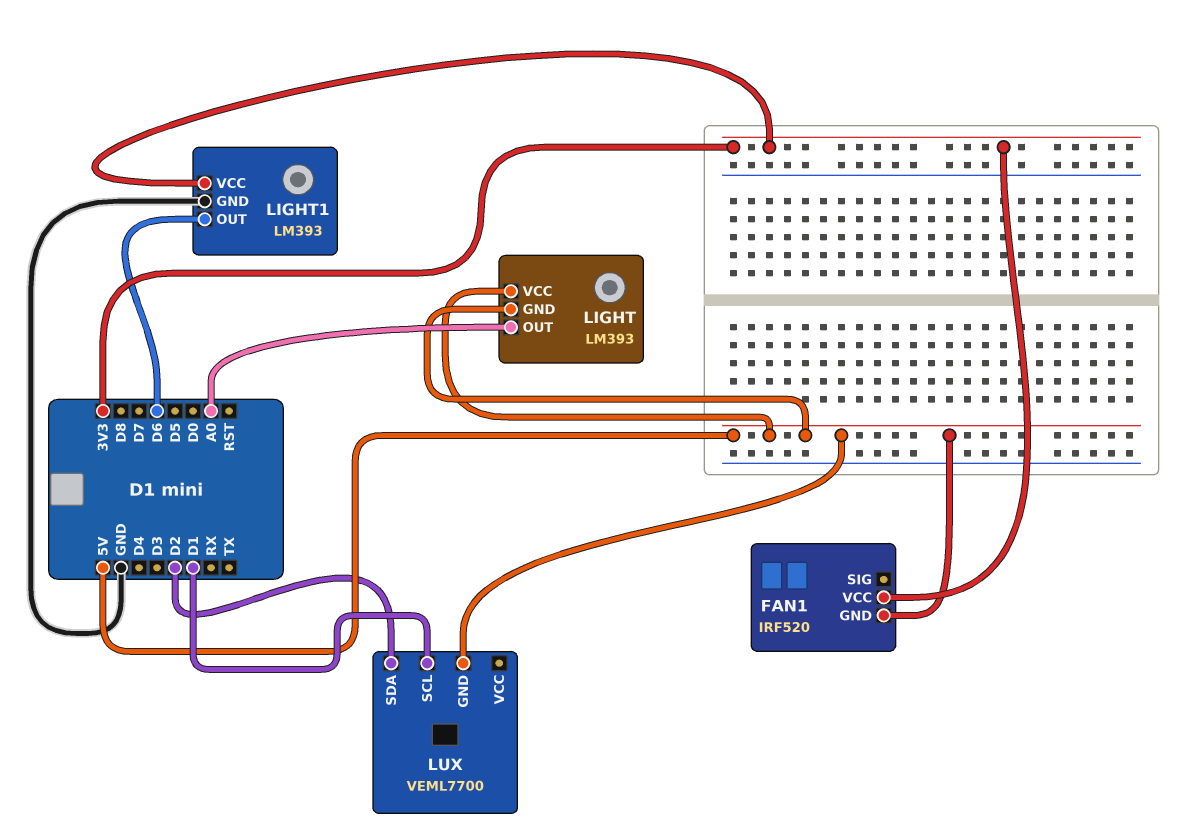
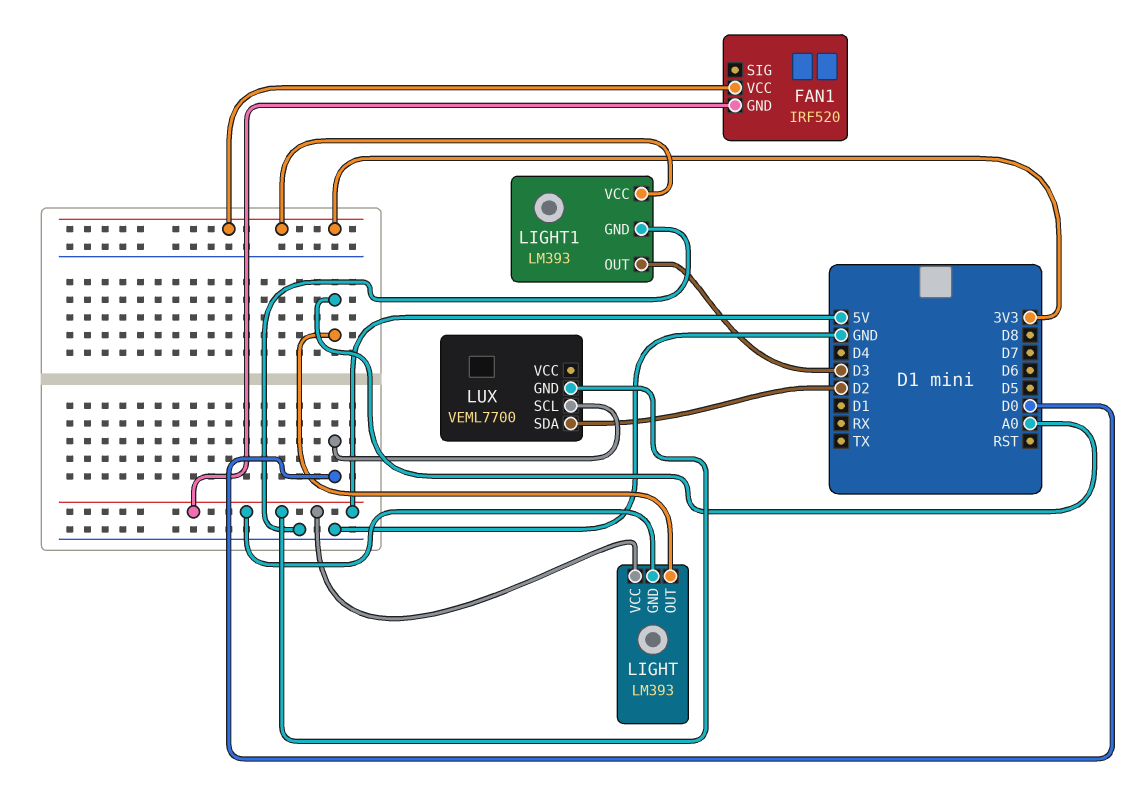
LIGHT1 pin OUT: D6 -> D3
LUX pin SCL: D1 -> D0

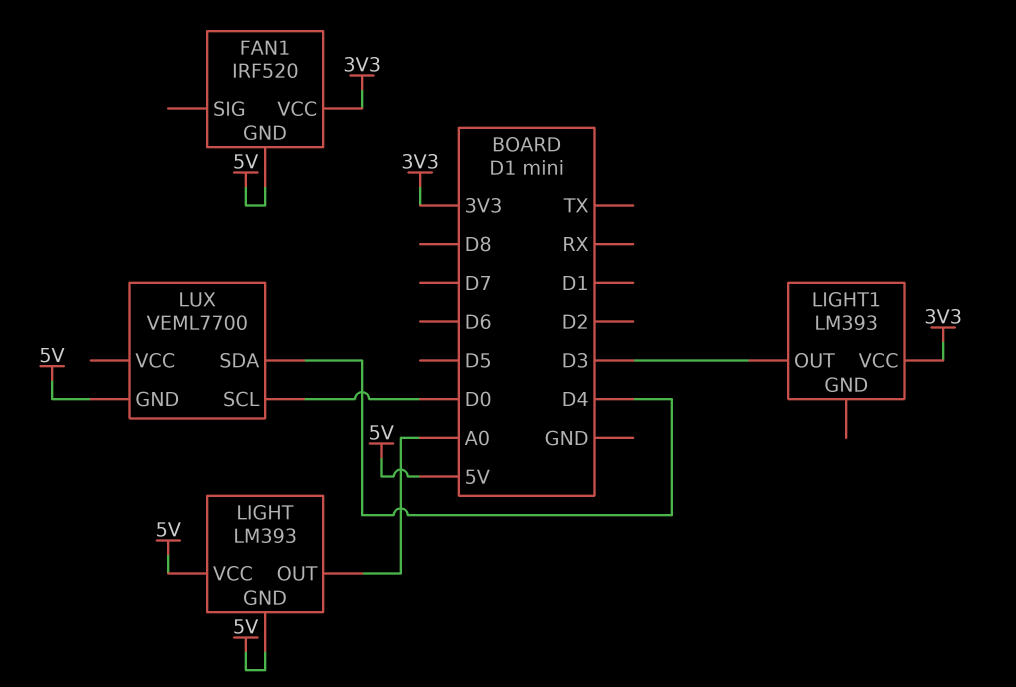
LIGHT1 pin GND: GND -> none
LUX pin SDA: D2 -> D4

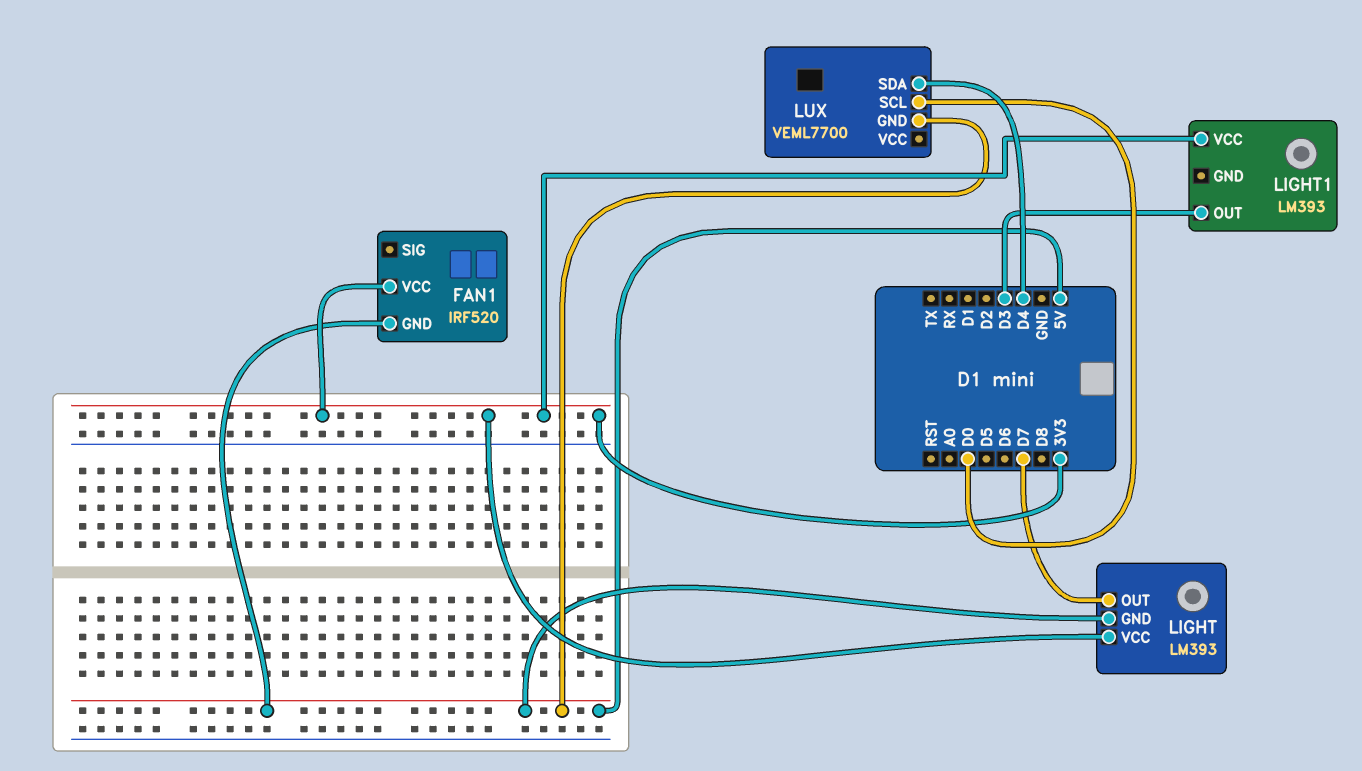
LIGHT pin OUT: A0 -> D7
LIGHT pin VCC: 5V -> 3V3

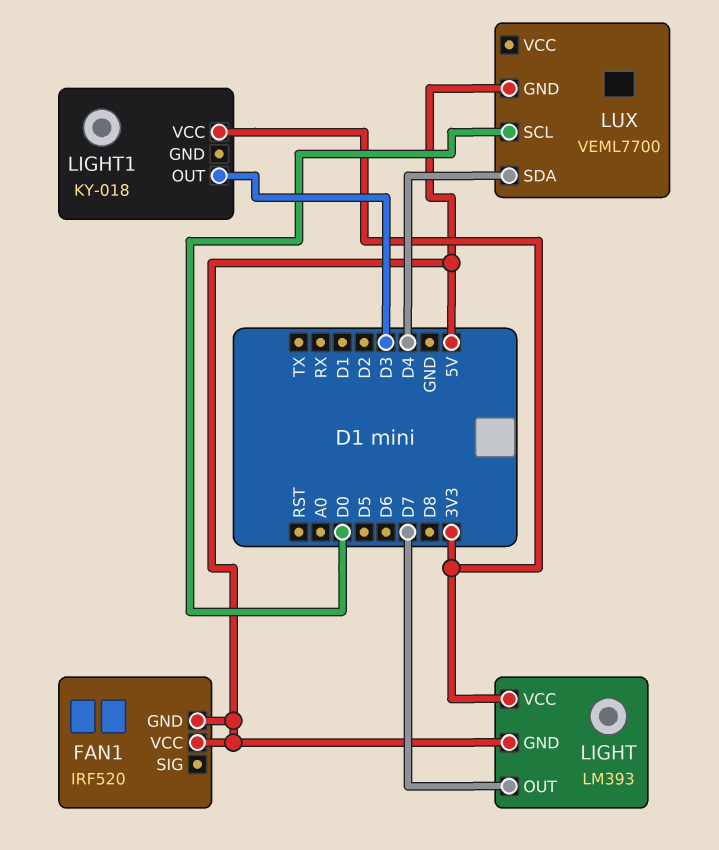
FAN1 pin VCC: 3V3 -> 5V
LIGHT1: LM393 -> KY-018

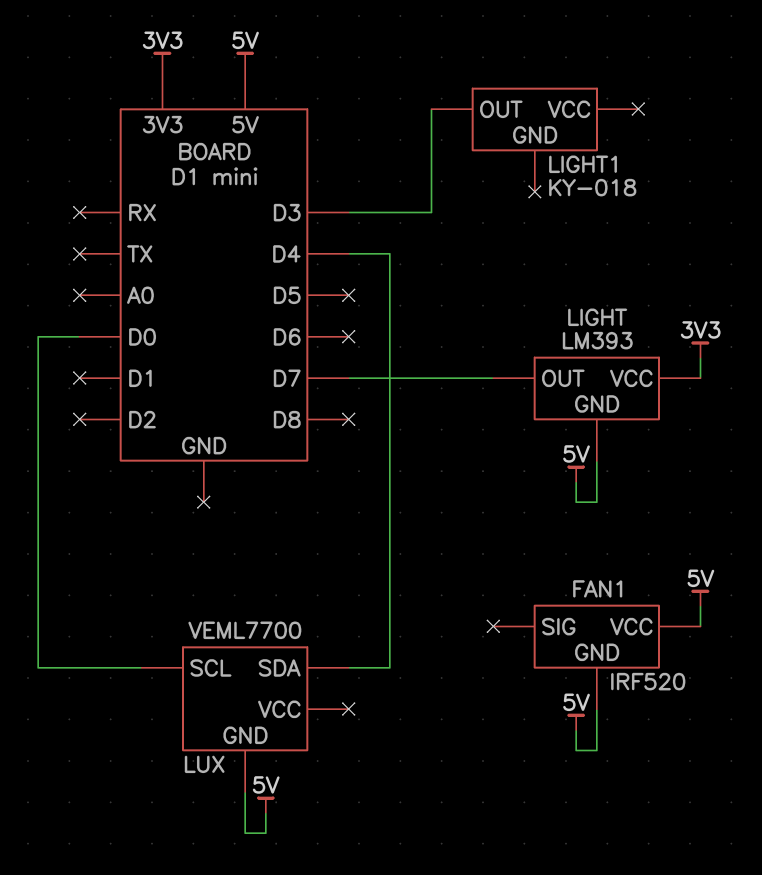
LIGHT1 pin VCC: 3V3 -> none

